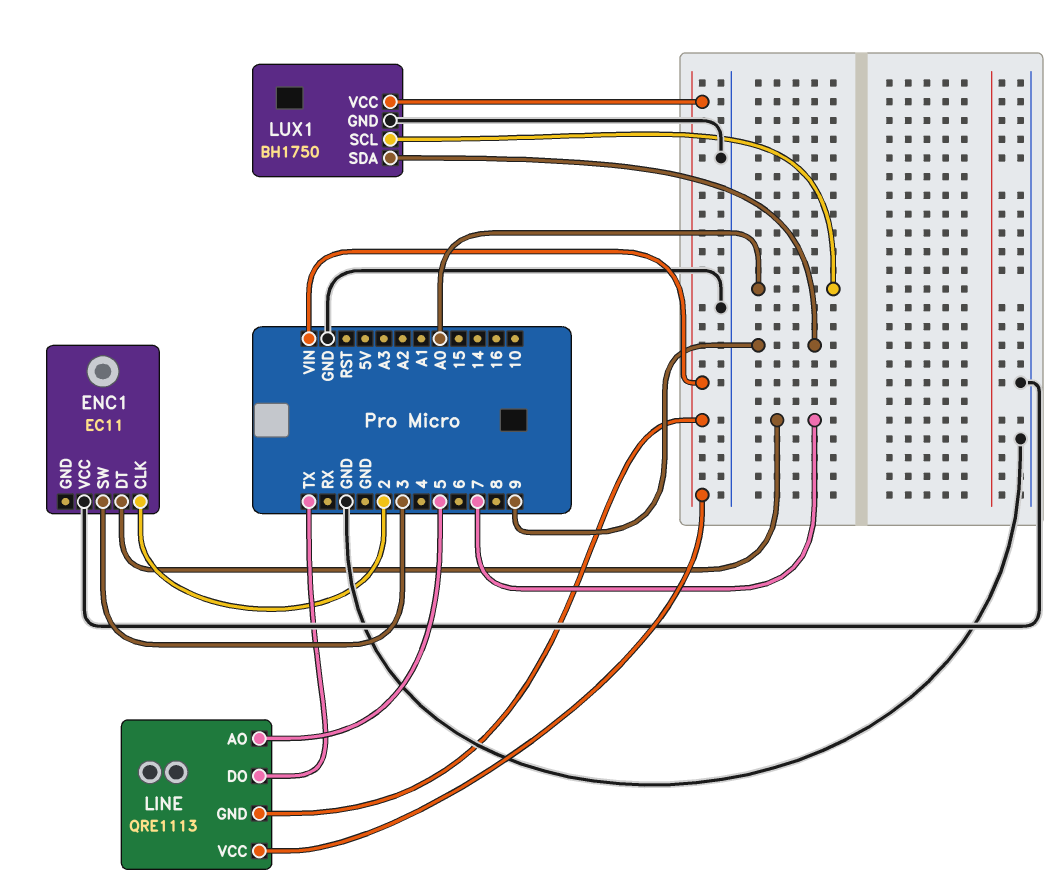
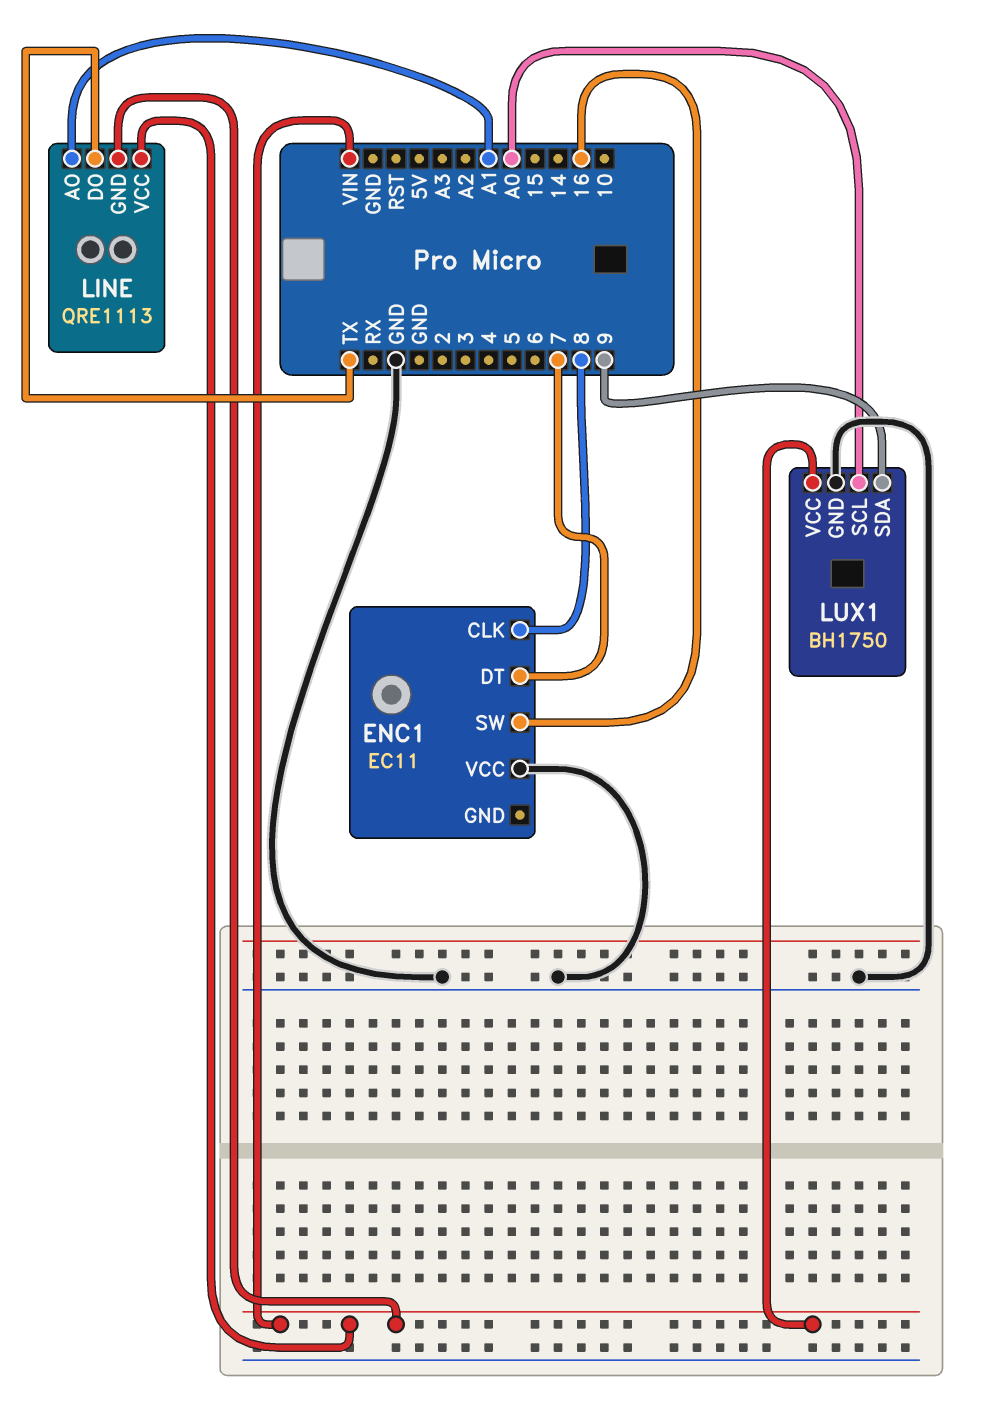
ENC1 pin CLK: 2 -> 8
ENC1 pin SW: 3 -> 16
LINE pin AO: 5 -> A1

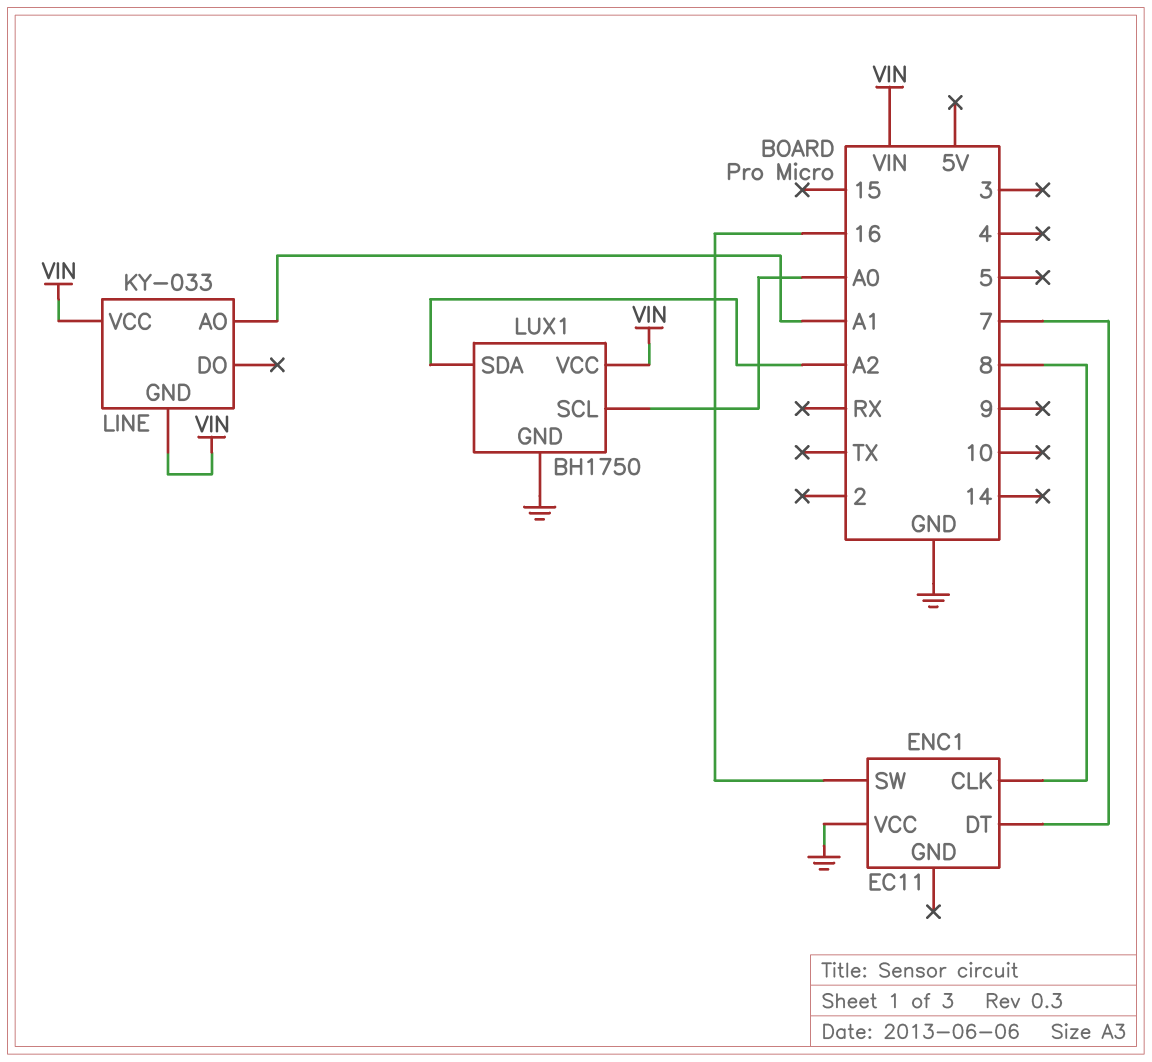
LINE: QRE1113 -> KY-033
LINE pin DO: TX -> none
LUX1 pin SDA: 9 -> A2

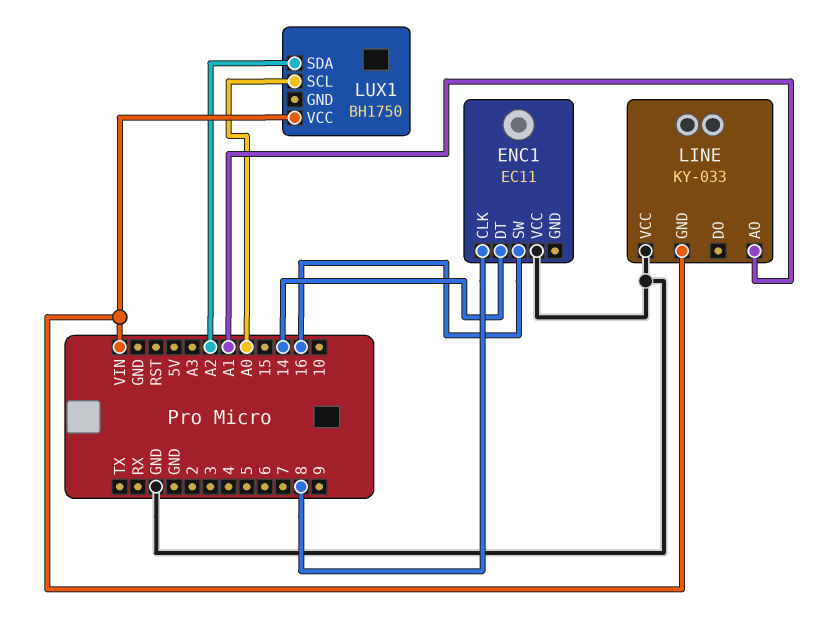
ENC1 pin DT: 7 -> 14
LINE pin VCC: VIN -> GND
LUX1 pin GND: GND -> none

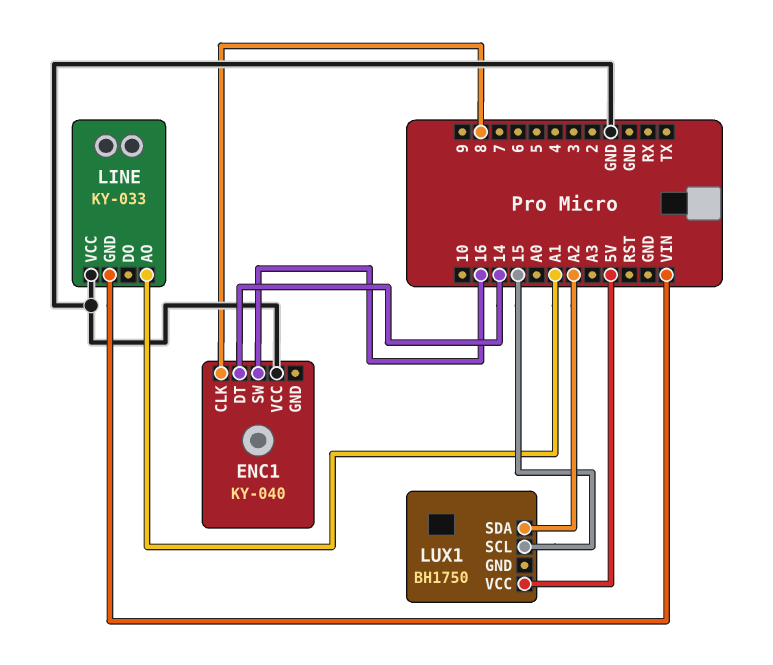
ENC1: EC11 -> KY-040
LUX1 pin SCL: A0 -> 15
LUX1 pin VCC: VIN -> 5V

